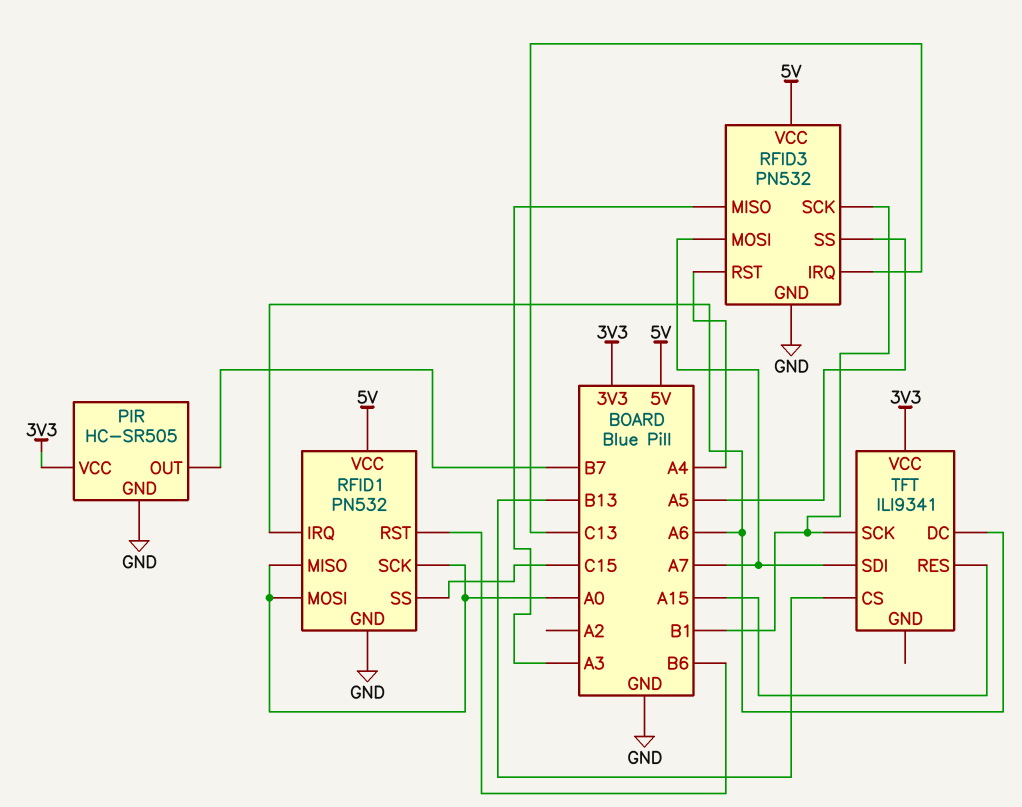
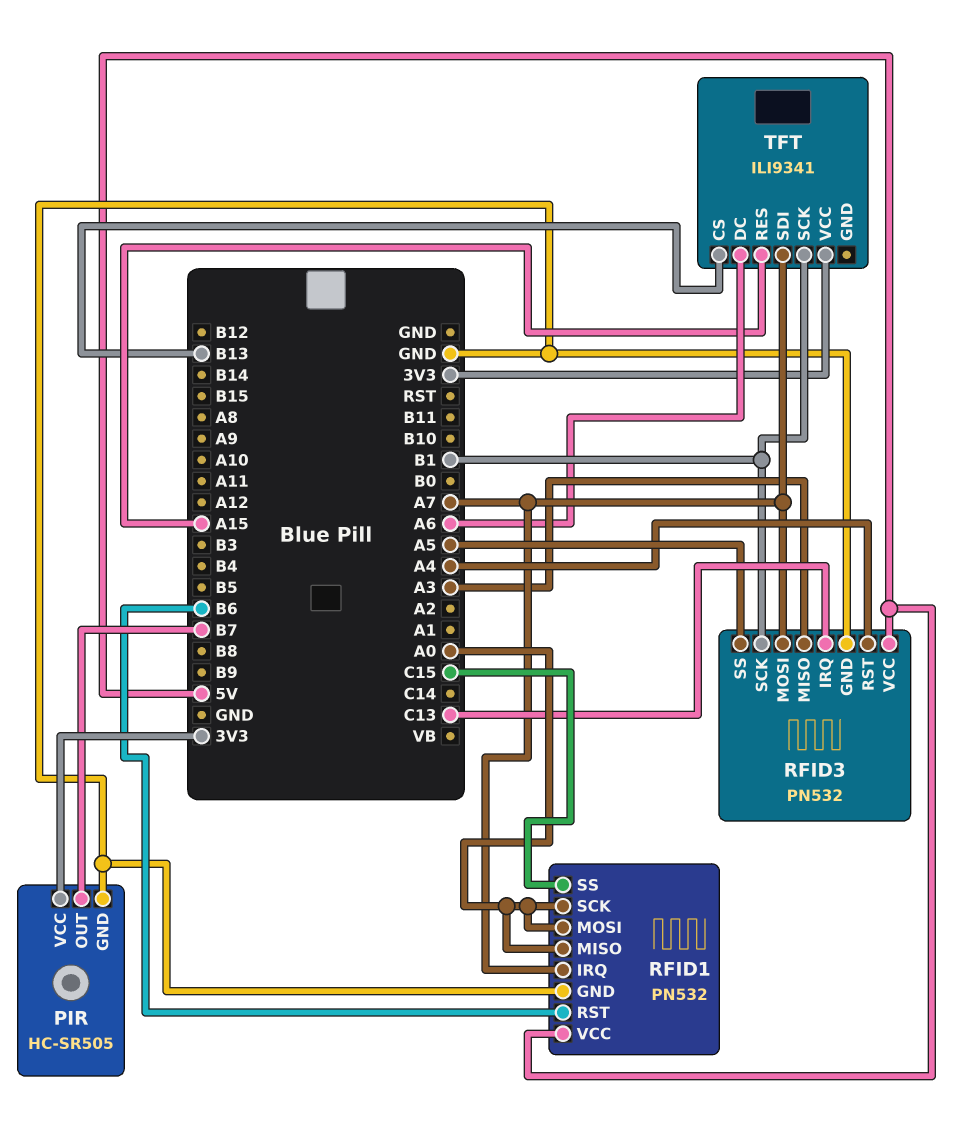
RFID1 pin IRQ: A6 -> A7

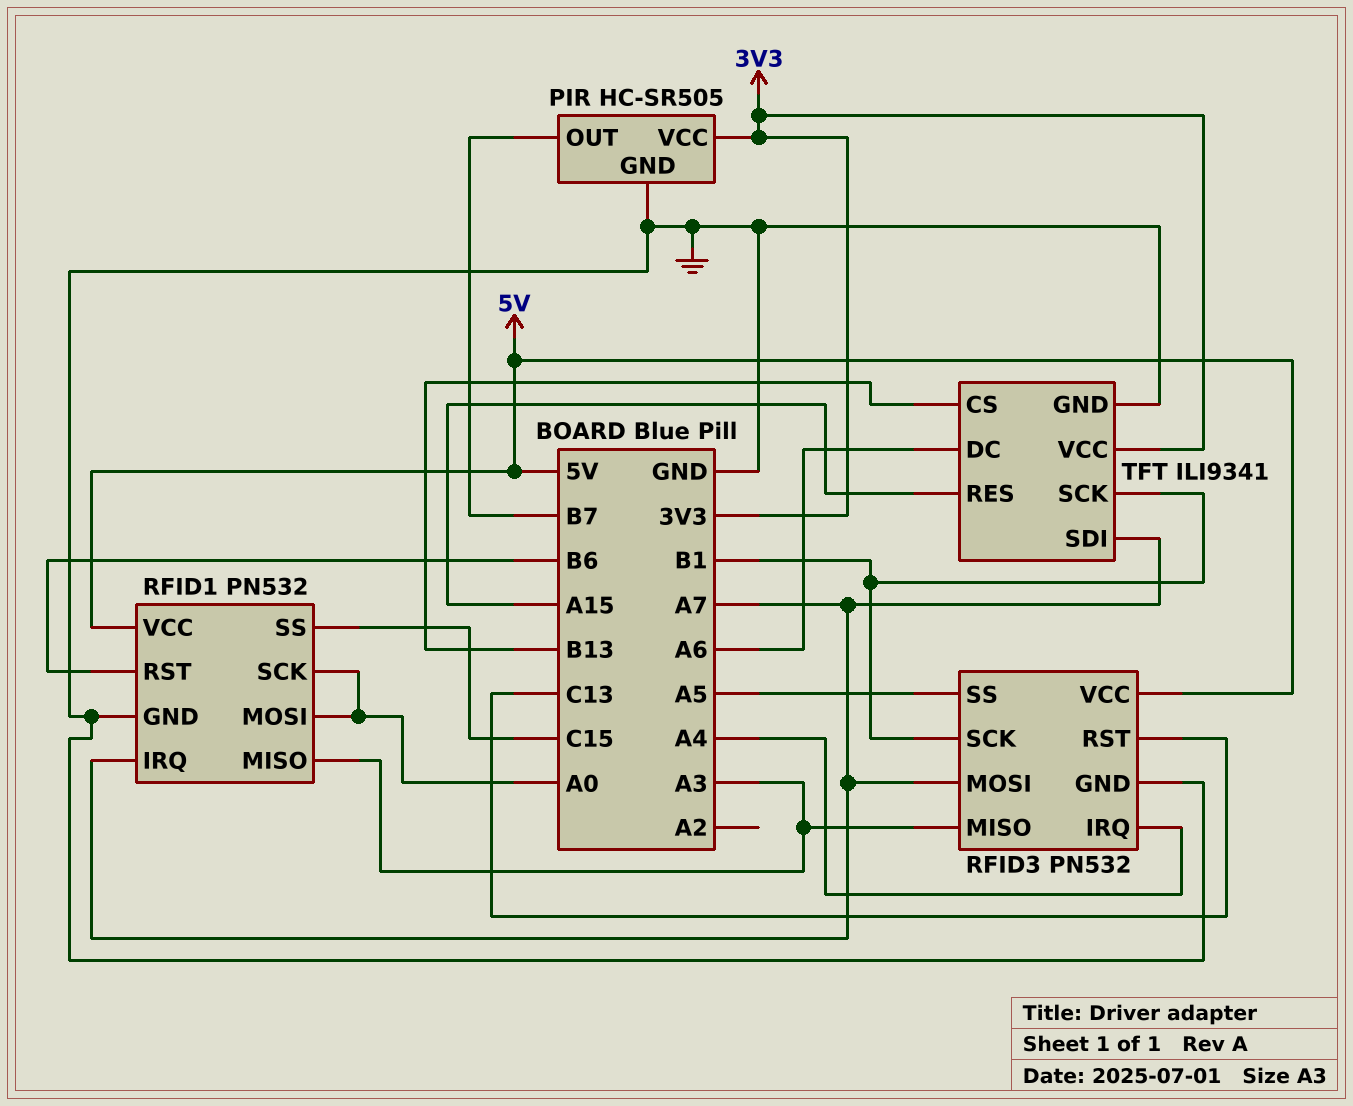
RFID1 pin MISO: A0 -> A3
RFID3 pin IRQ: C13 -> A4
RFID3 pin RST: A4 -> C13
TFT pin GND: none -> GND

